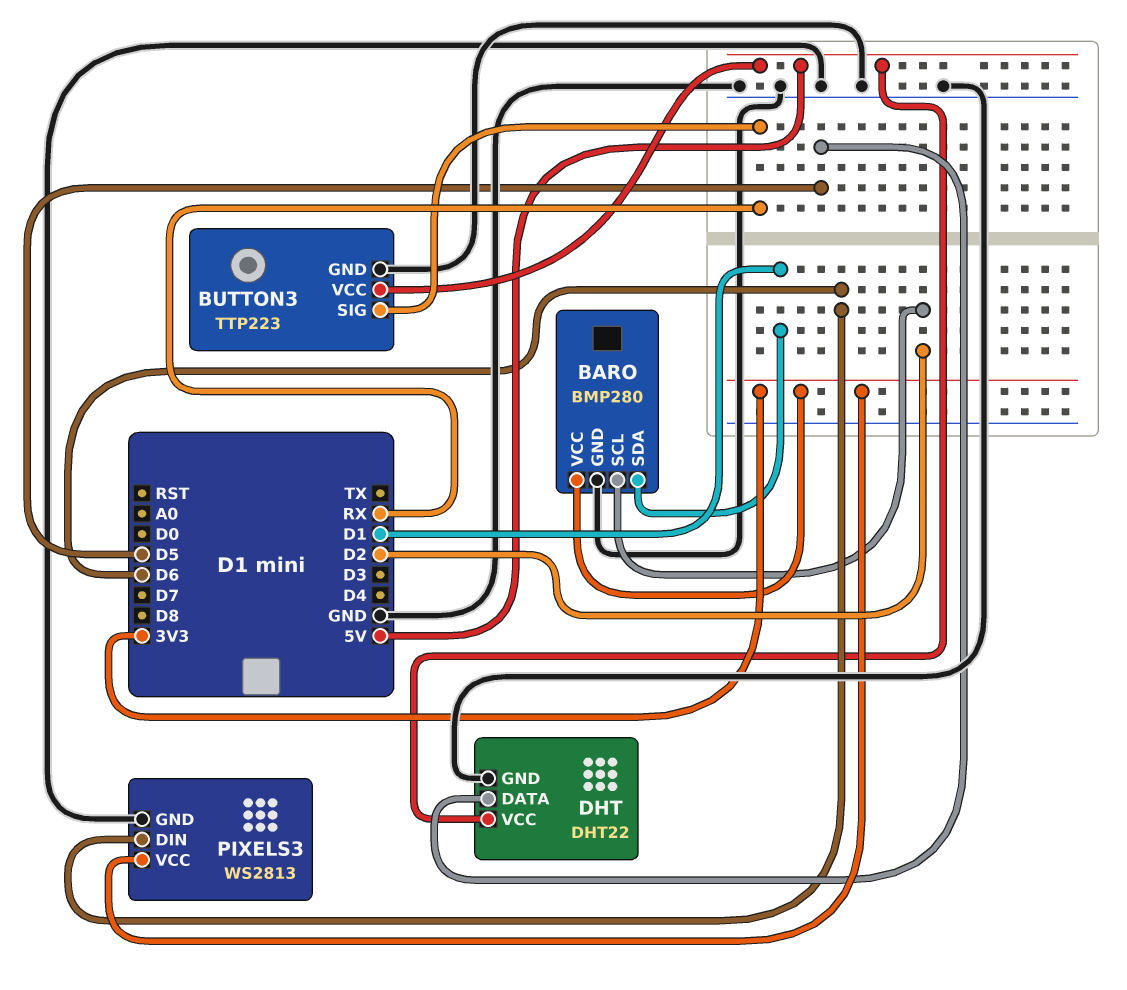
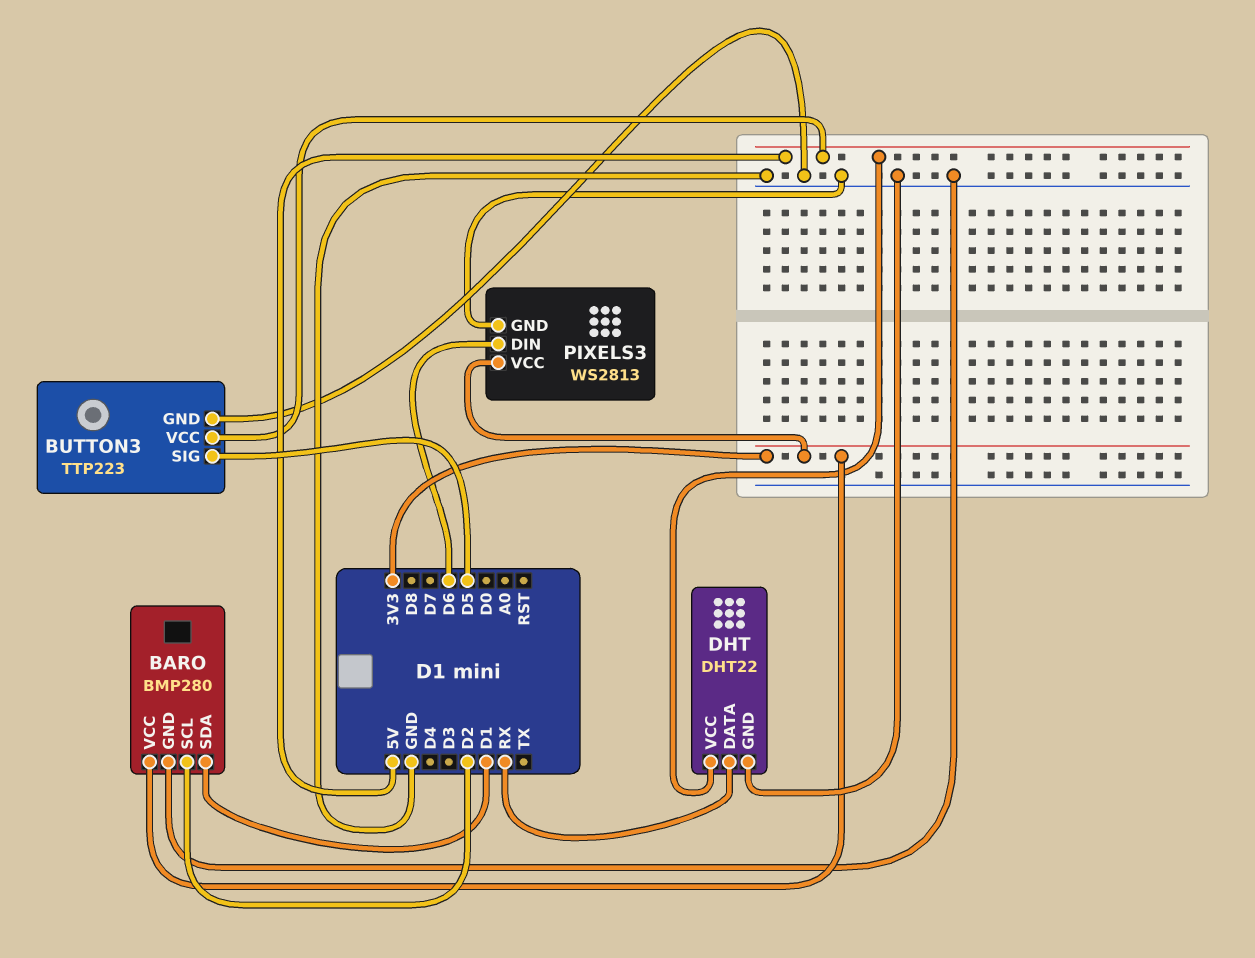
BUTTON3 pin SIG: RX -> D5
DHT pin DATA: D5 -> RX

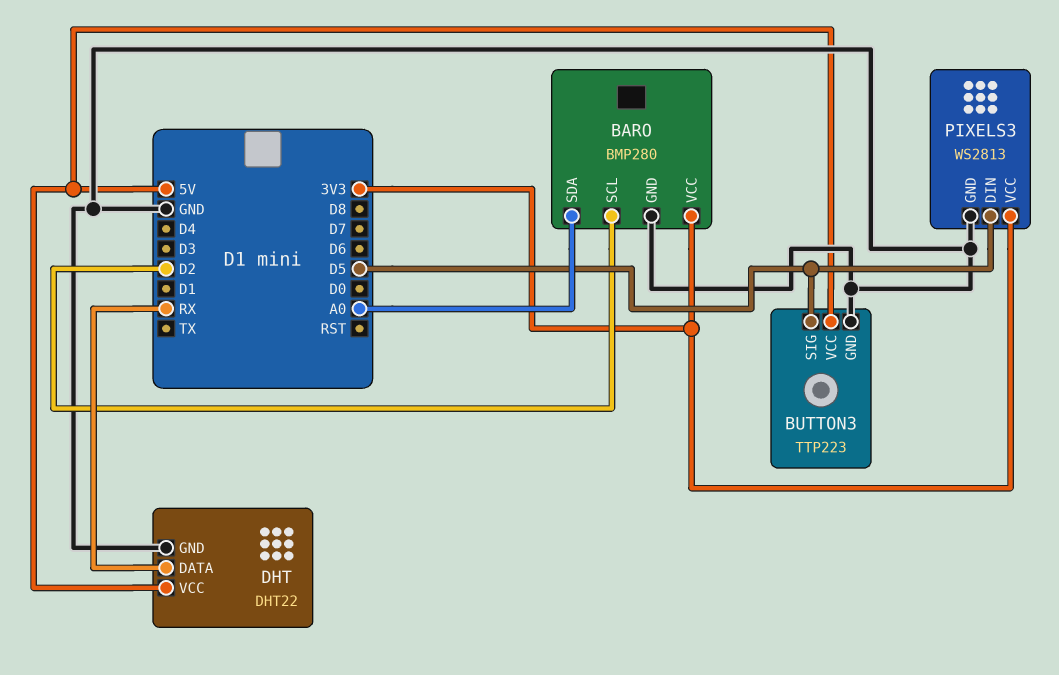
BARO pin SDA: D1 -> A0
PIXELS3 pin DIN: D6 -> D5

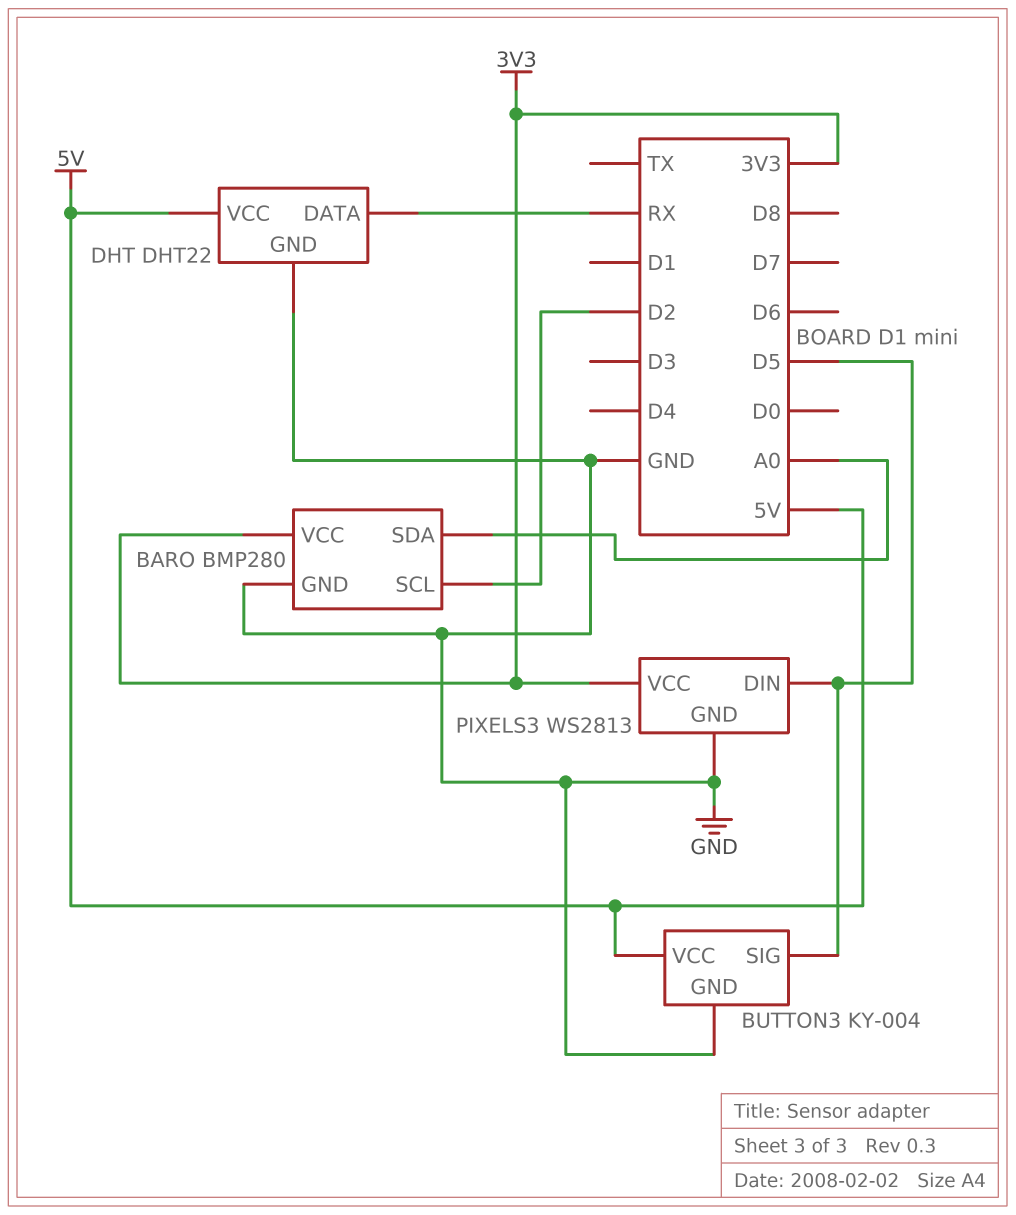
BUTTON3: TTP223 -> KY-004

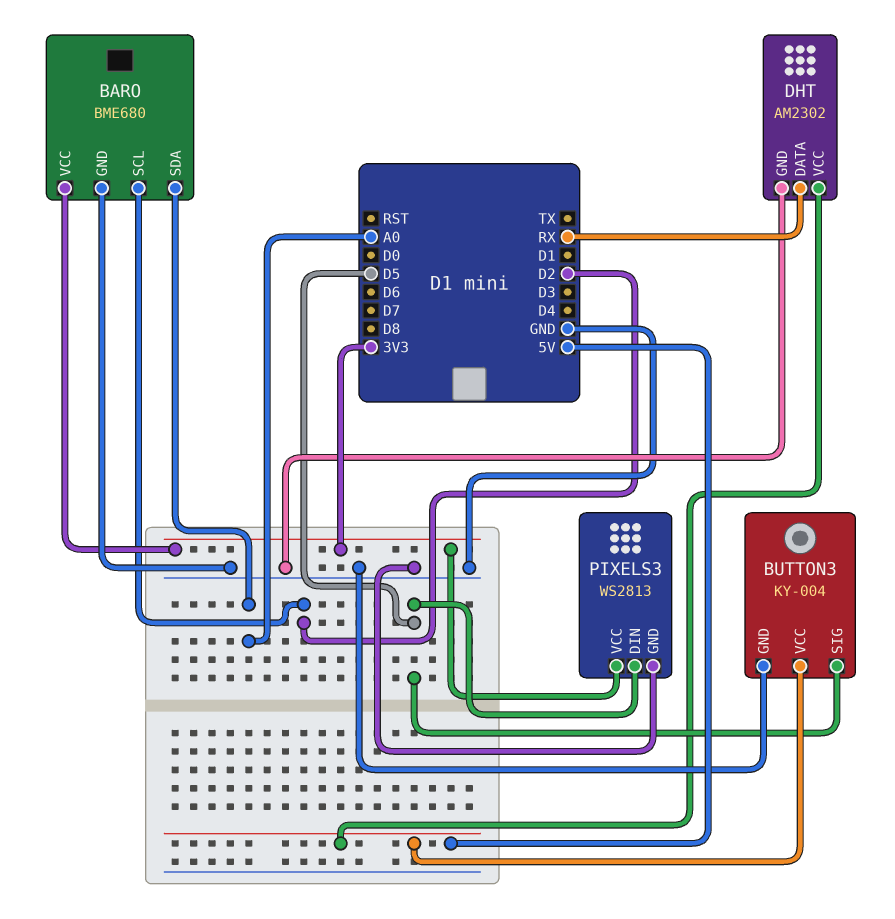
BARO: BMP280 -> BME680
DHT: DHT22 -> AM2302

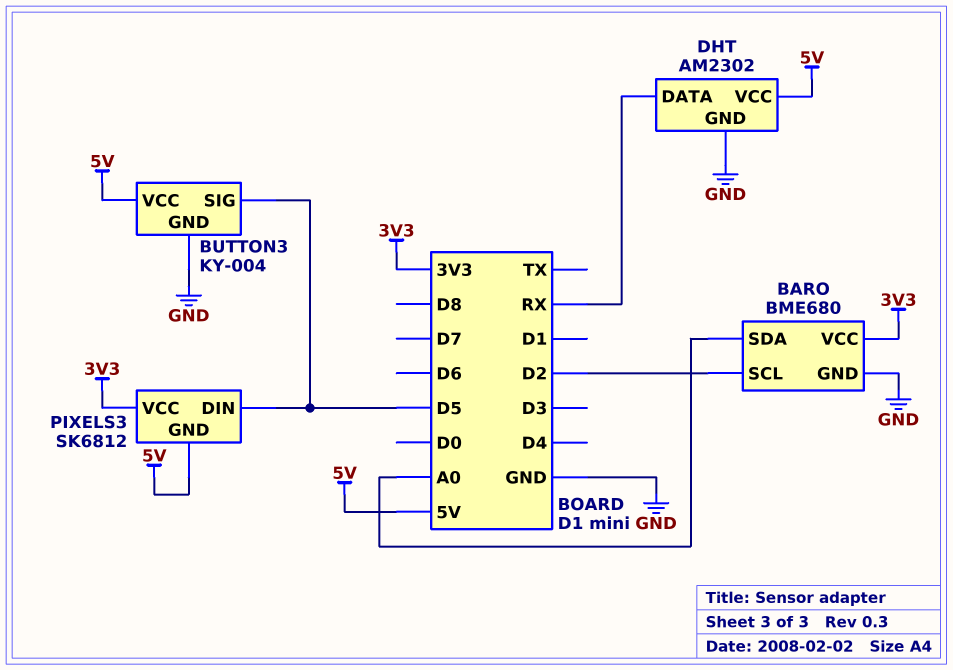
PIXELS3: WS2813 -> SK6812
PIXELS3 pin GND: GND -> 5V

